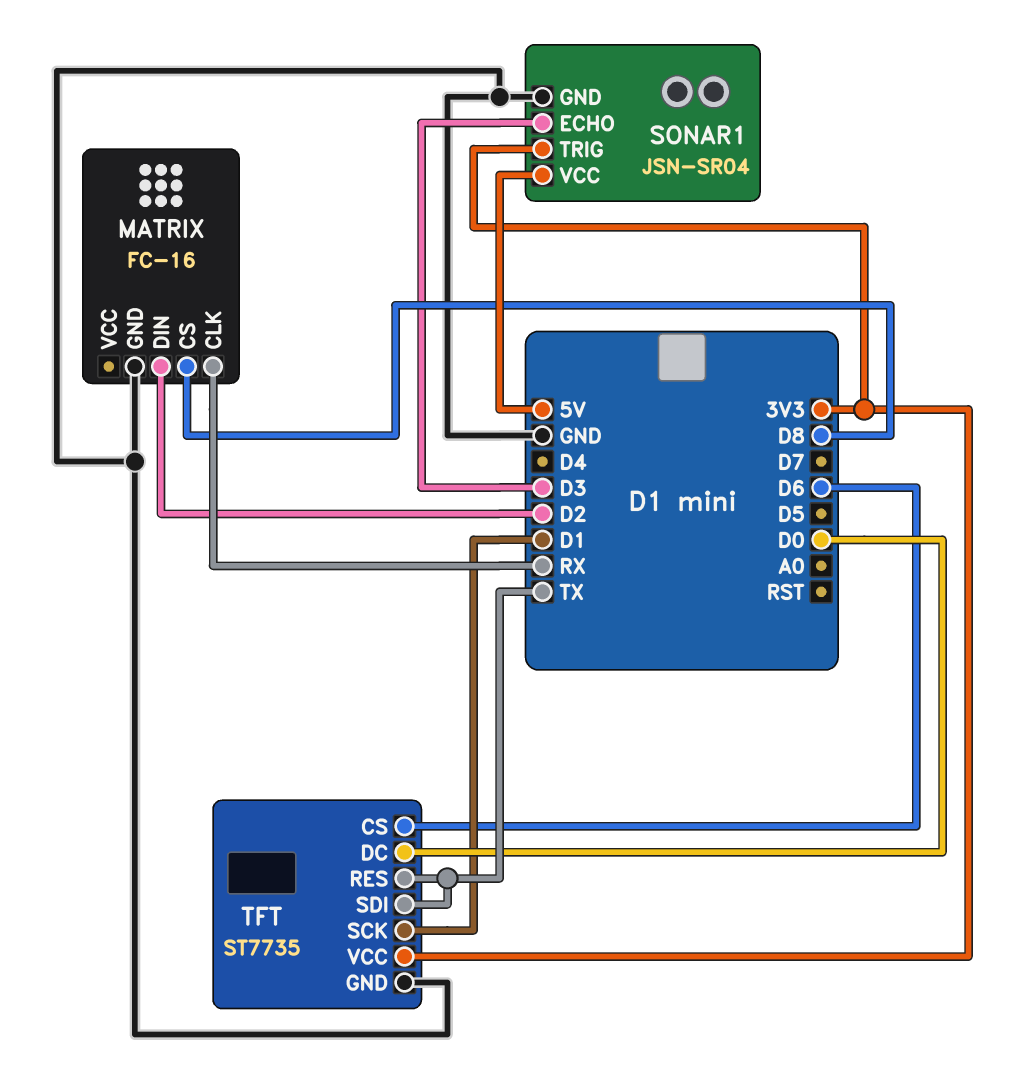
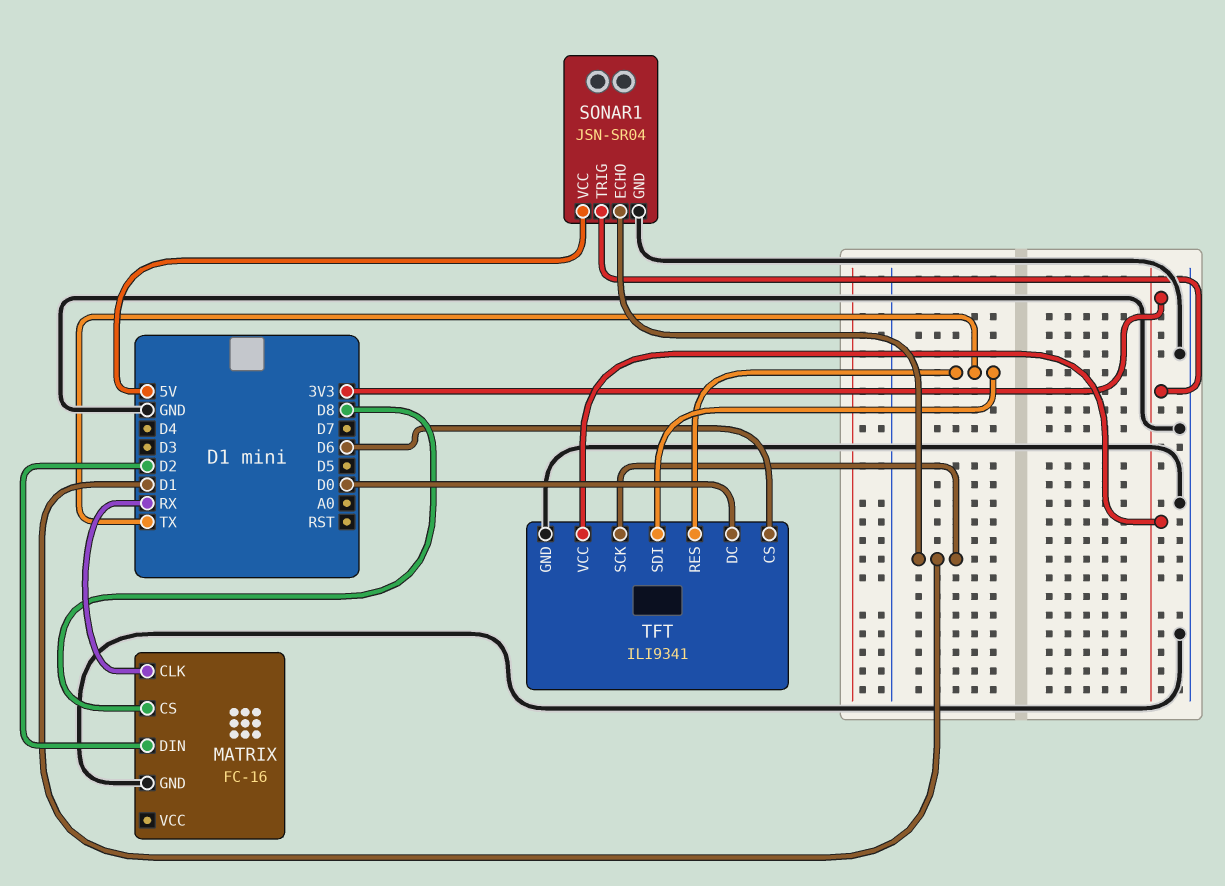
SONAR1 pin ECHO: D3 -> D1
TFT: ST7735 -> ILI9341

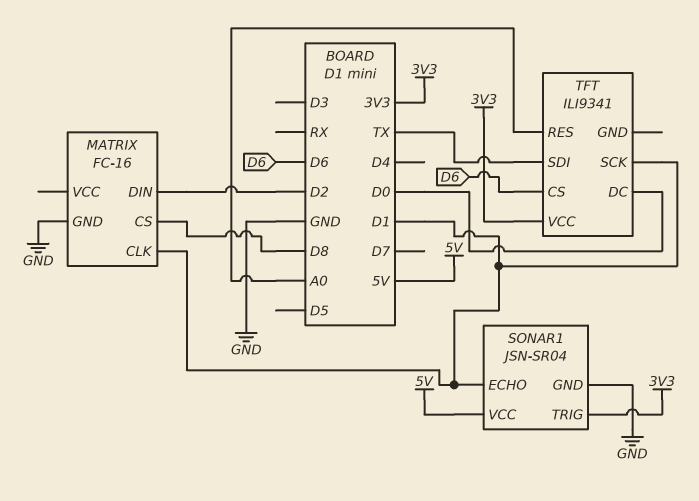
MATRIX pin CLK: RX -> D1
TFT pin GND: GND -> none
TFT pin RES: TX -> A0

